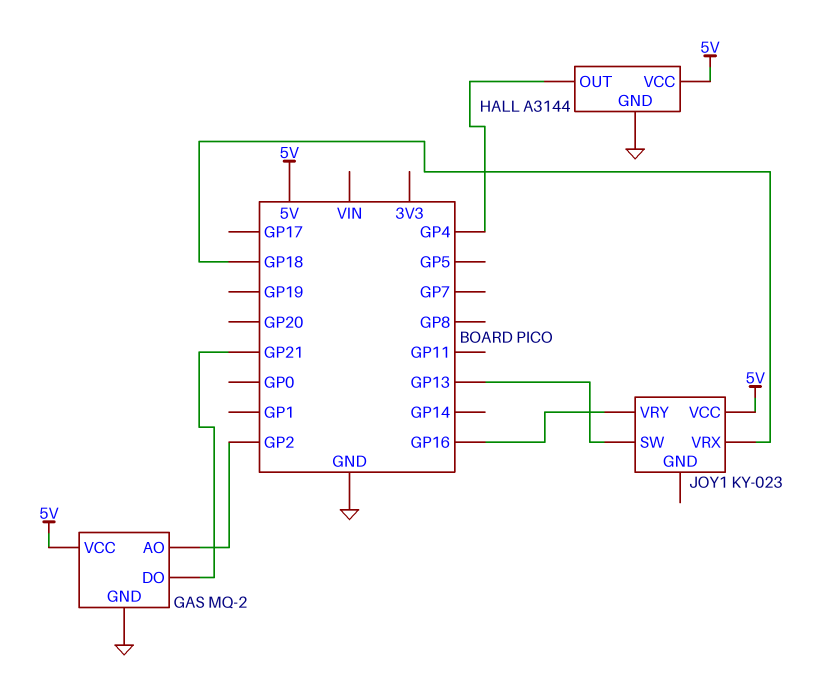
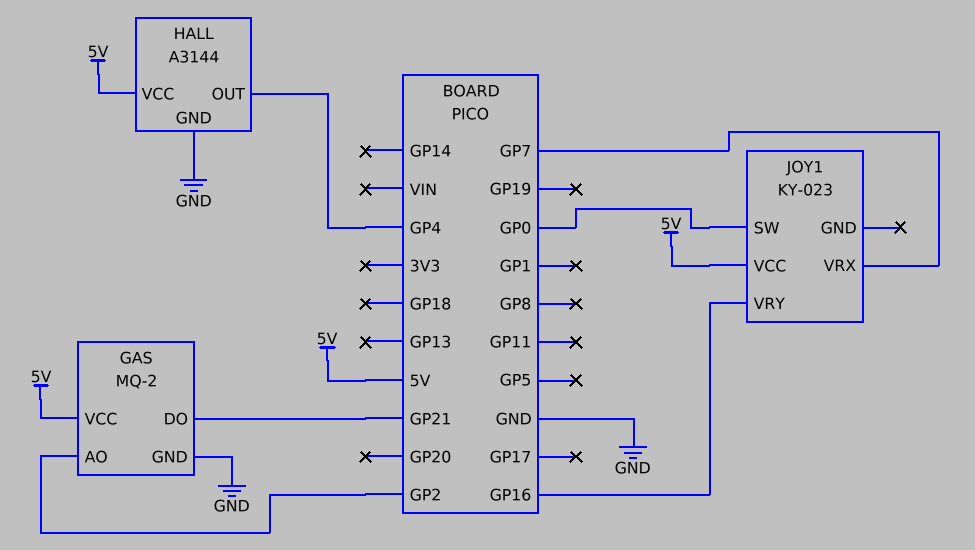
JOY1 pin SW: GP13 -> GP0
JOY1 pin VRX: GP18 -> GP7

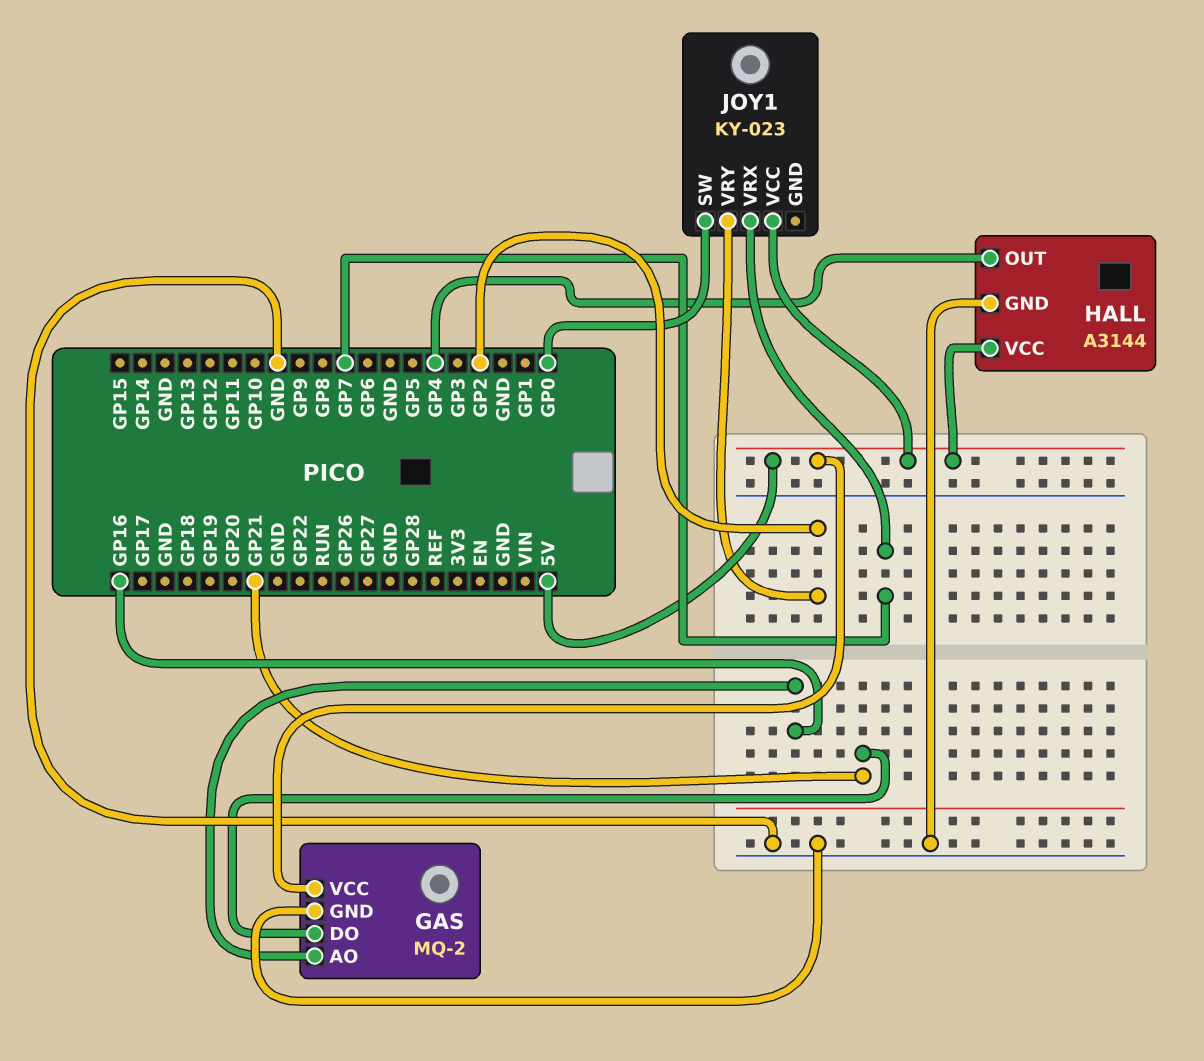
GAS pin AO: GP2 -> GP16
JOY1 pin VRY: GP16 -> GP2

